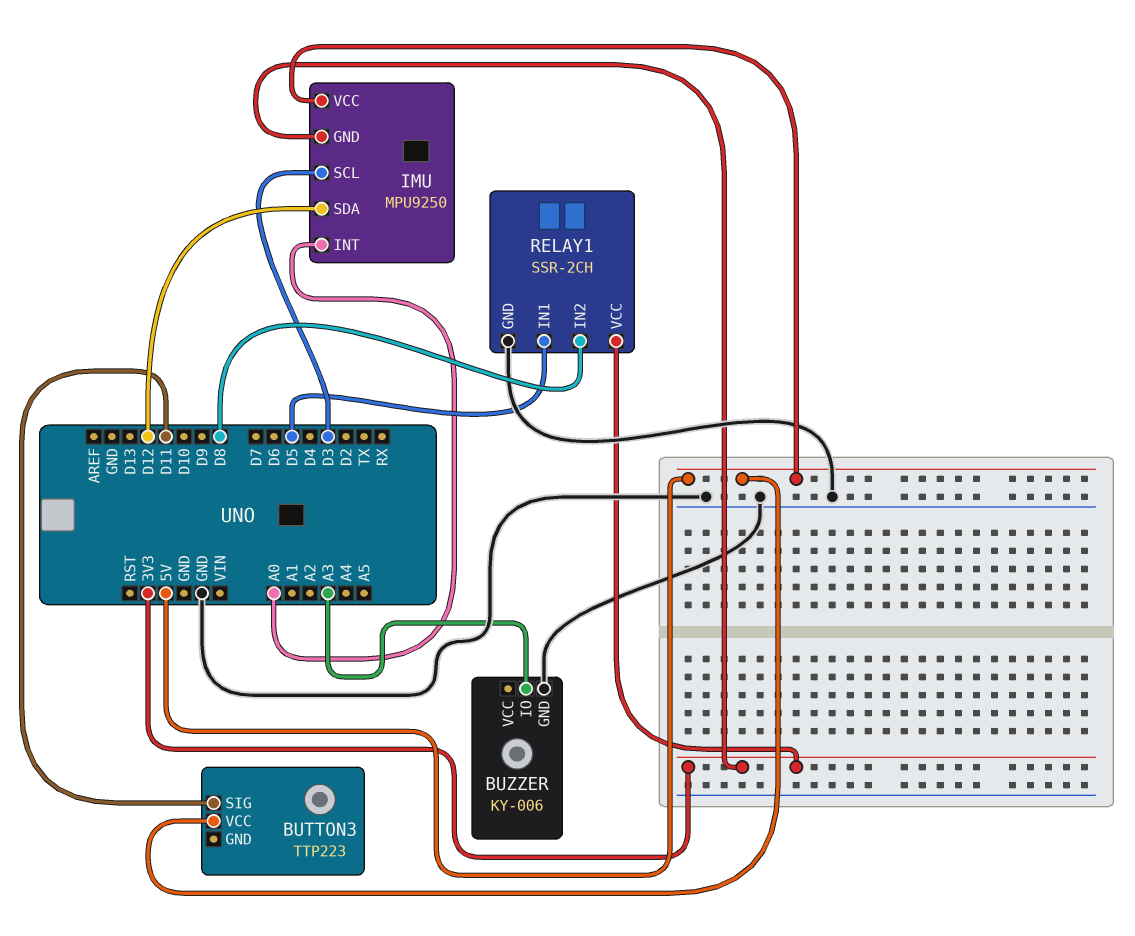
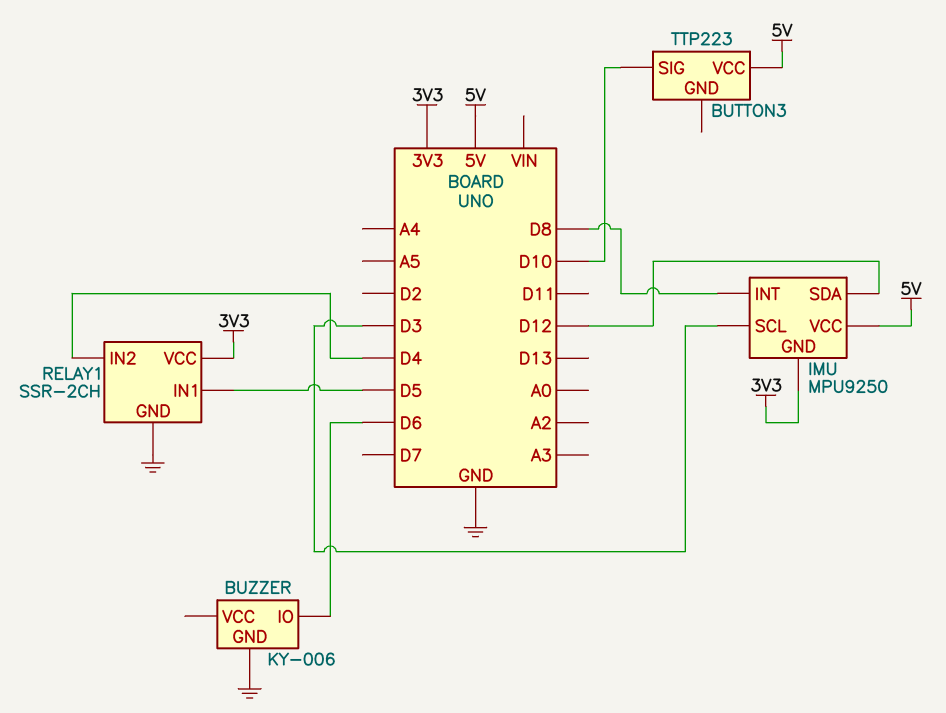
BUTTON3 pin SIG: D11 -> D10
BUZZER pin IO: A3 -> D6
IMU pin INT: A0 -> D8
RELAY1 pin IN2: D8 -> D4

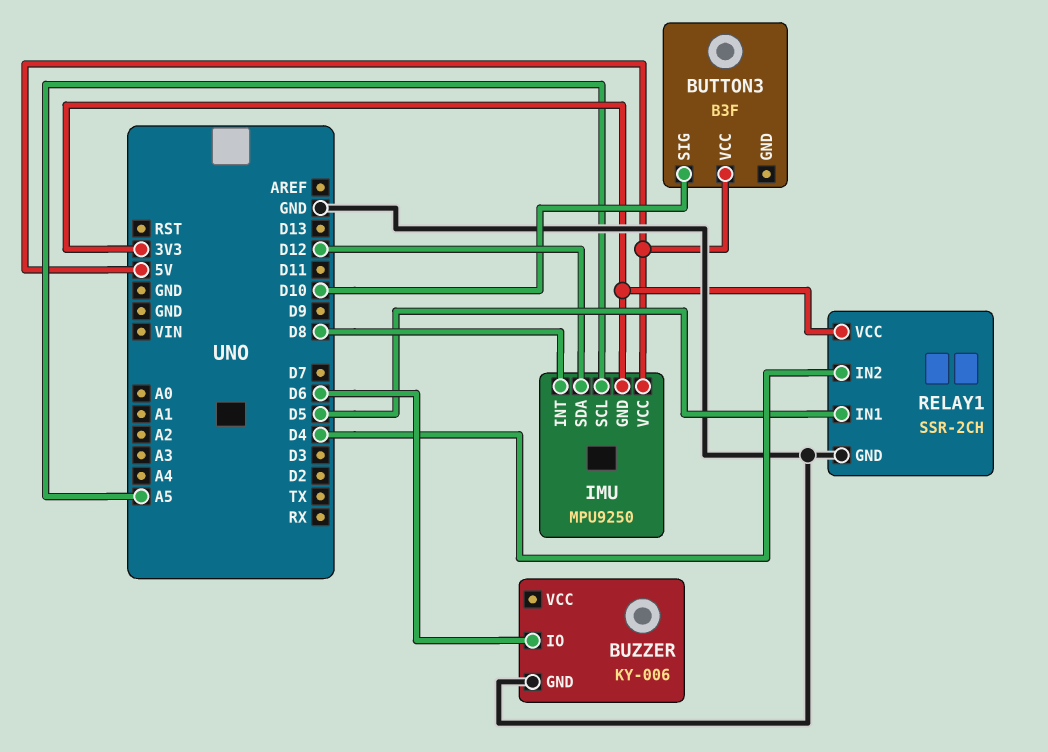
BUTTON3: TTP223 -> B3F
IMU pin SCL: D3 -> A5

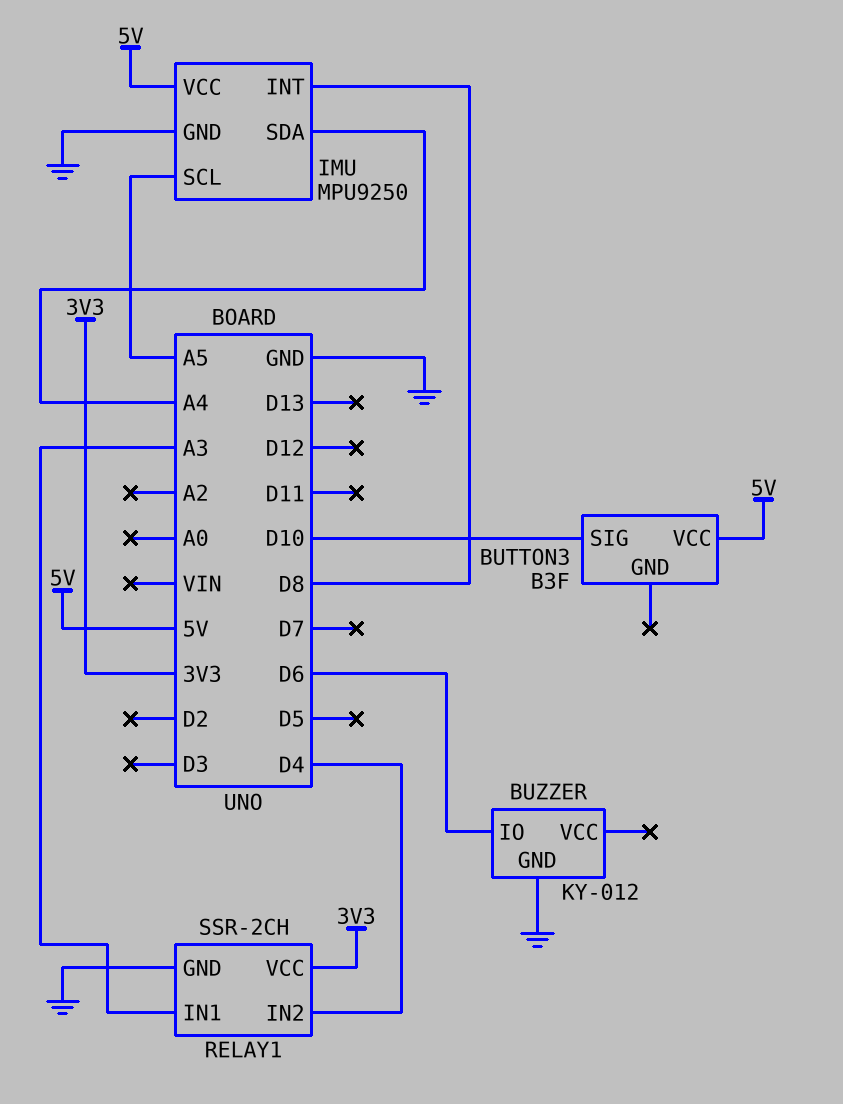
BUZZER: KY-006 -> KY-012
IMU pin GND: 3V3 -> GND
IMU pin SDA: D12 -> A4
RELAY1 pin IN1: D5 -> A3

